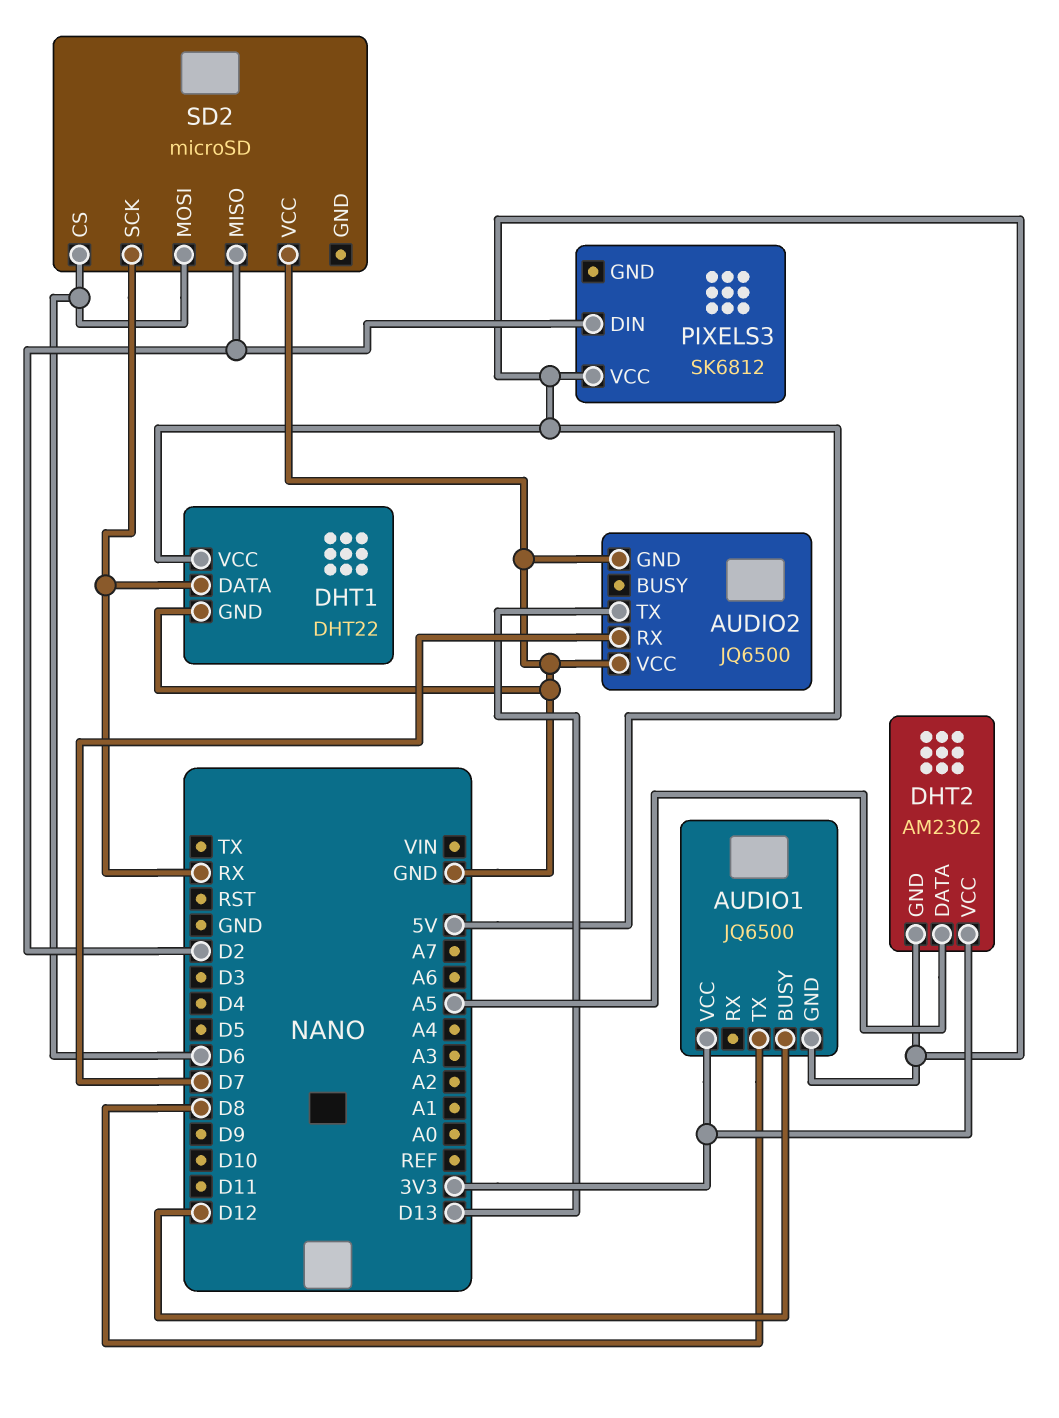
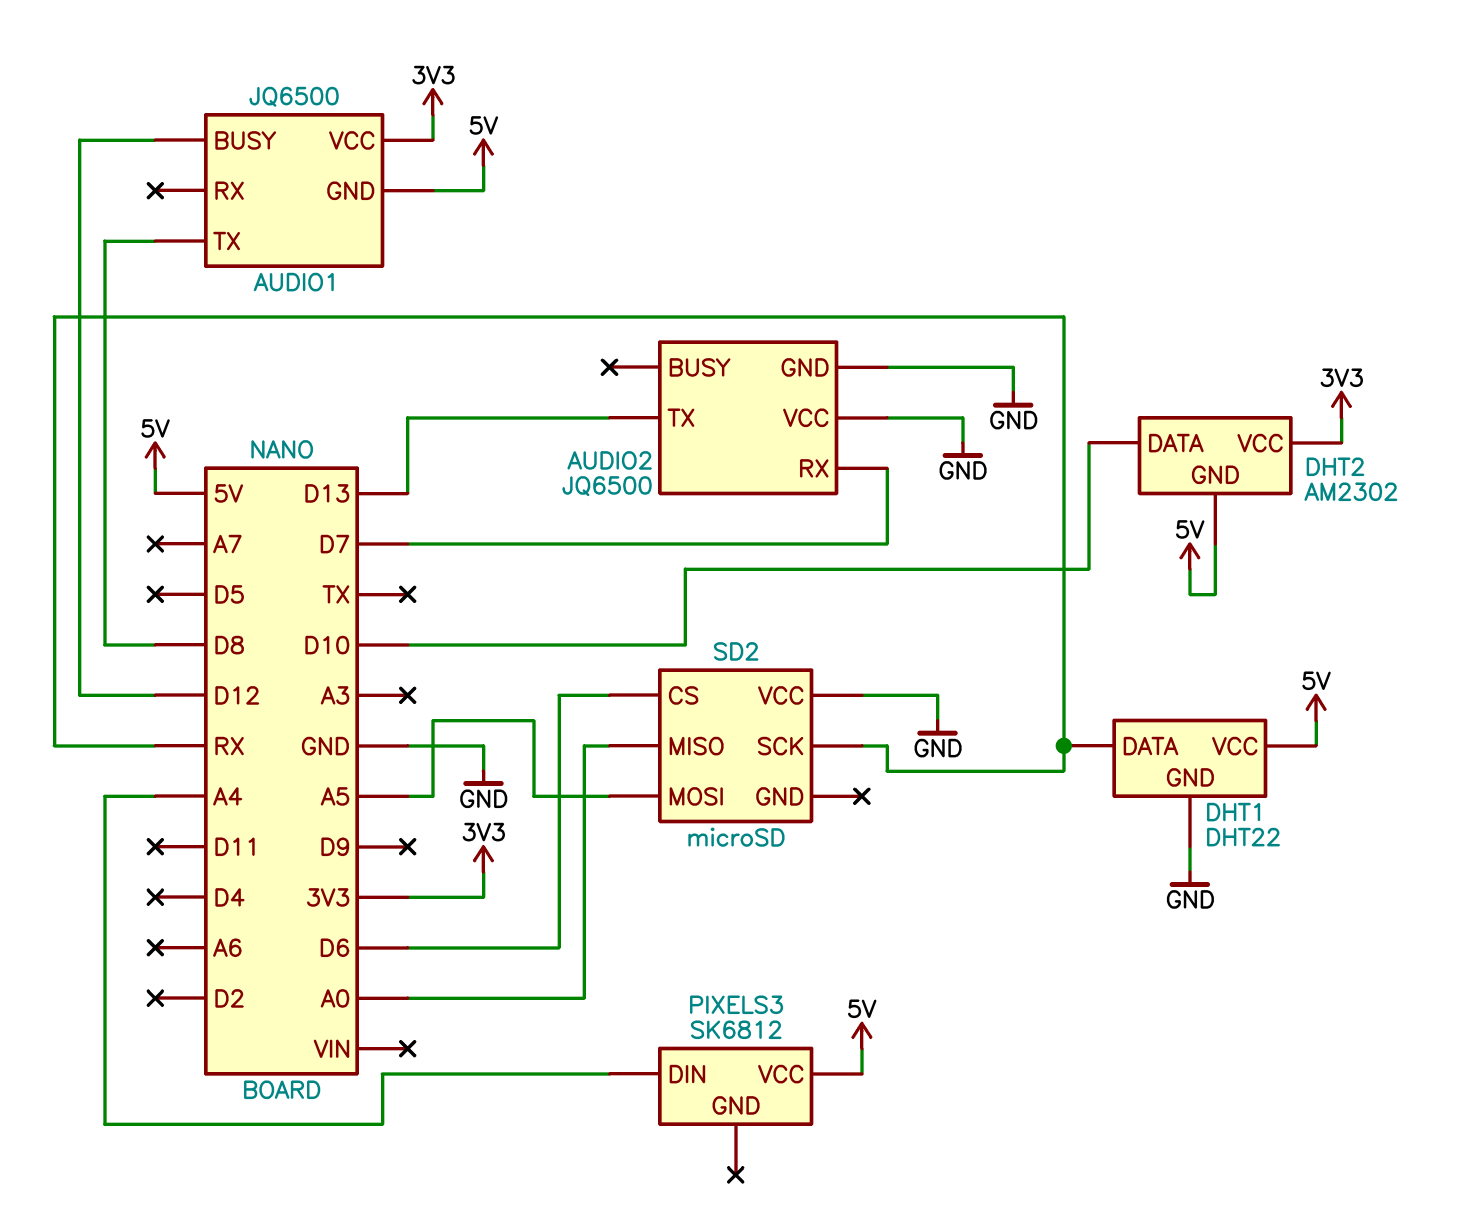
DHT2 pin DATA: A5 -> D10
PIXELS3 pin DIN: D2 -> A4
SD2 pin MISO: D2 -> A0
SD2 pin MOSI: D6 -> A5

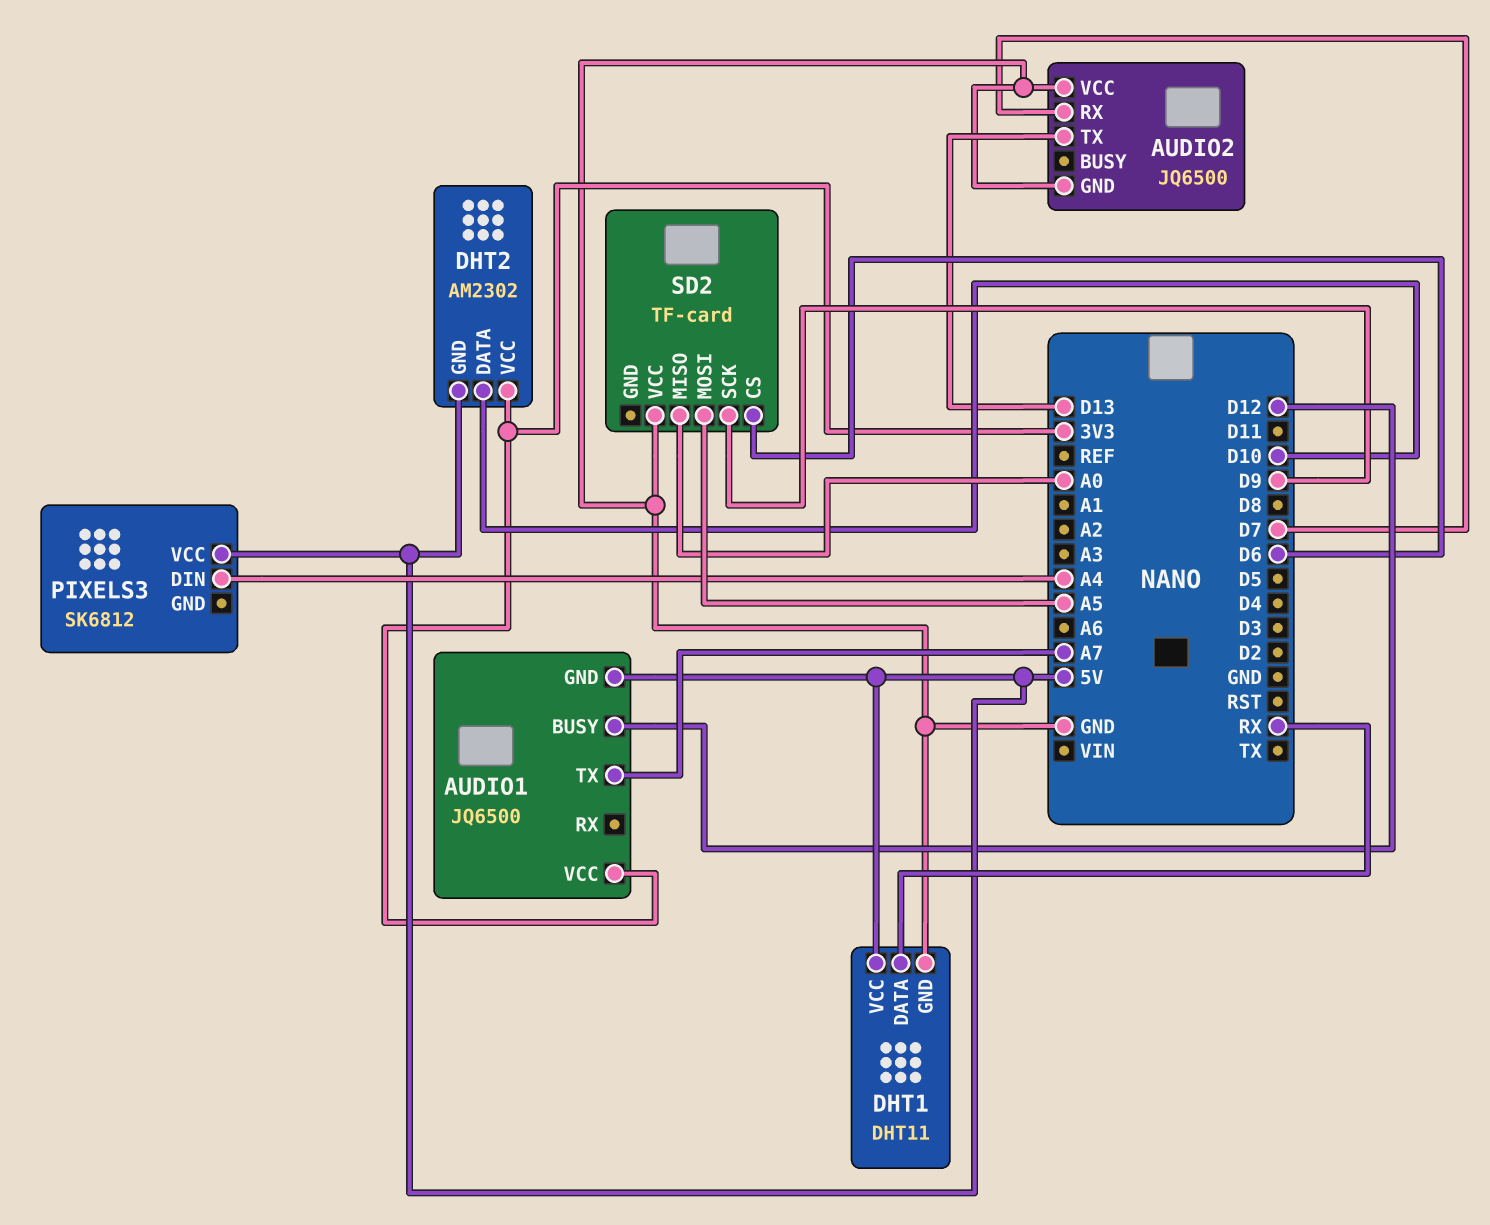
AUDIO1 pin TX: D8 -> A7
DHT1: DHT22 -> DHT11
SD2: microSD -> TF-card
SD2 pin SCK: RX -> D9

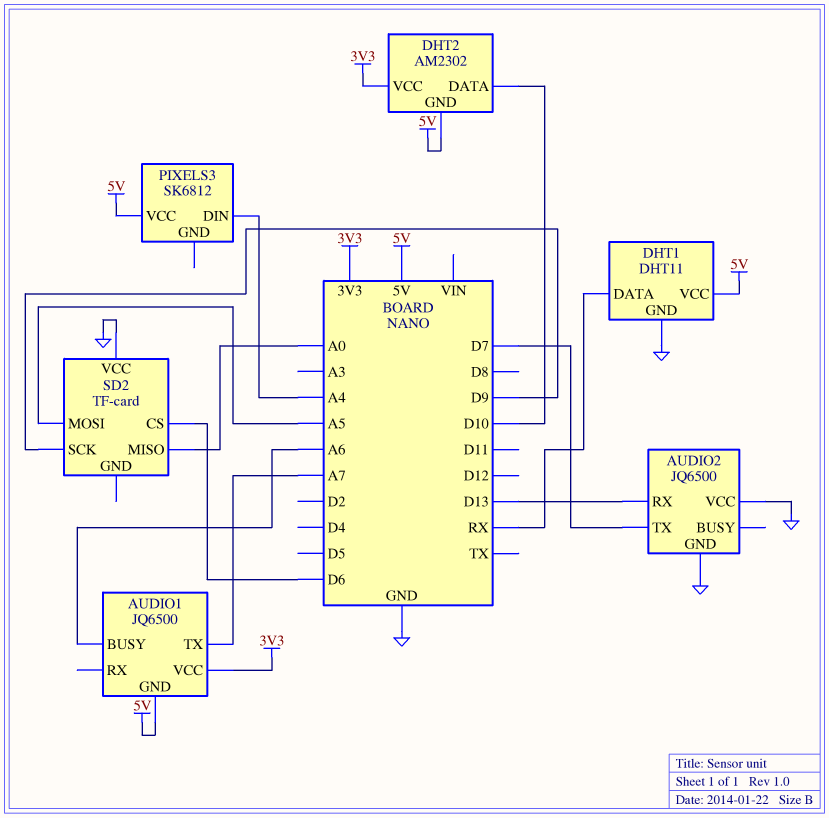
AUDIO1 pin BUSY: D12 -> A6
AUDIO2 pin RX: D7 -> D13
AUDIO2 pin TX: D13 -> D7

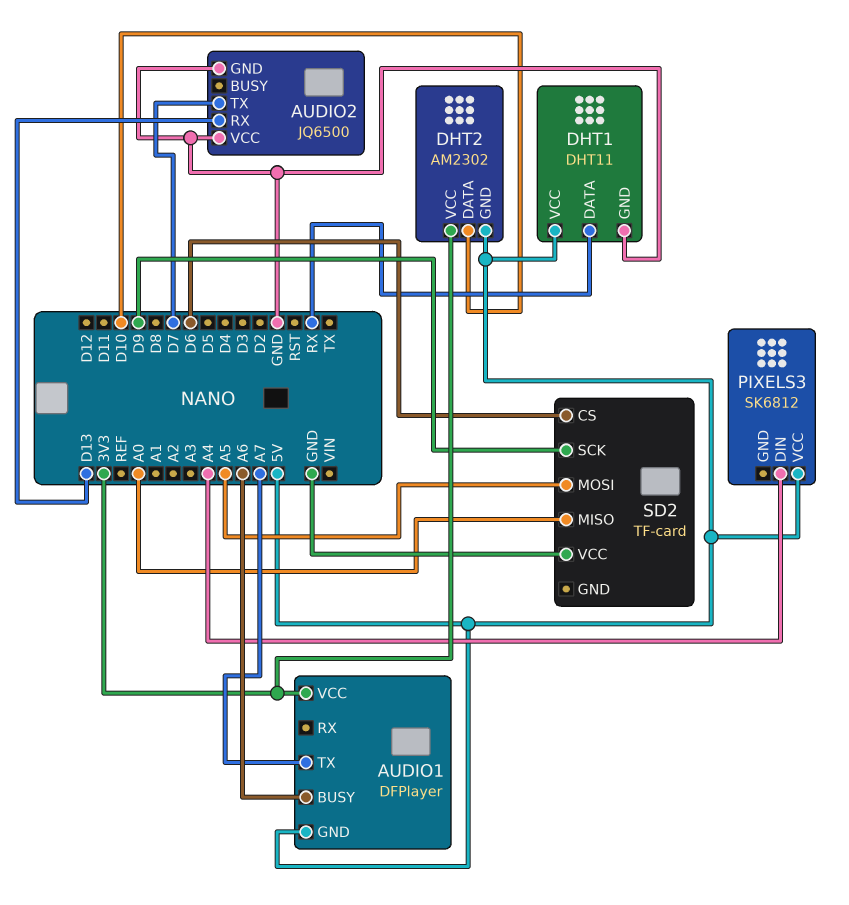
AUDIO1: JQ6500 -> DFPlayer

